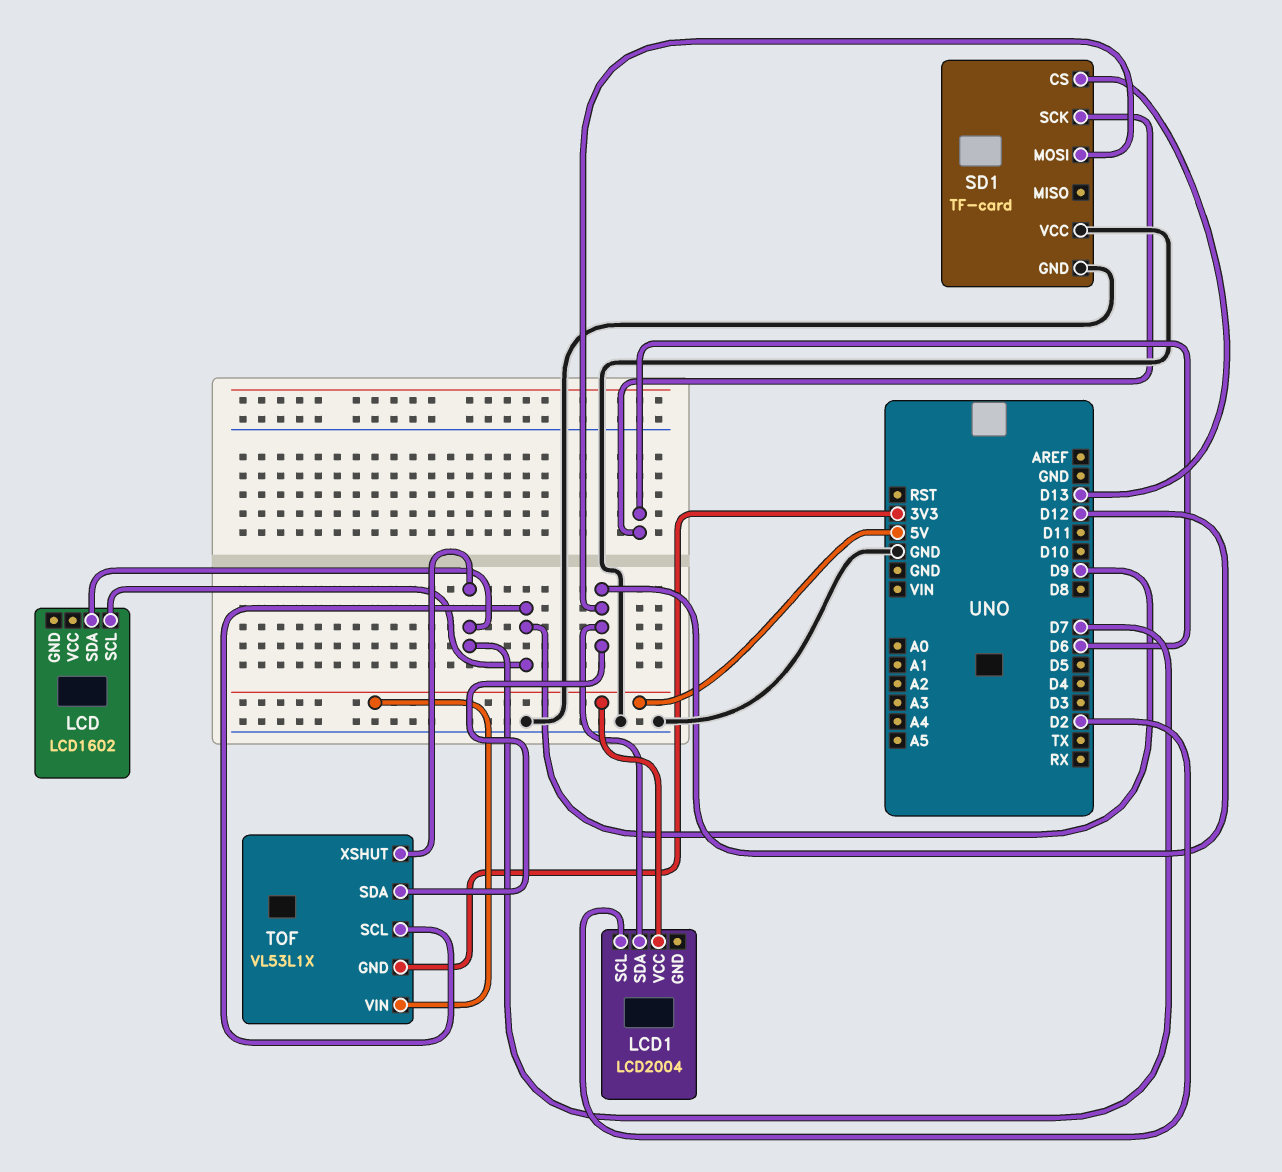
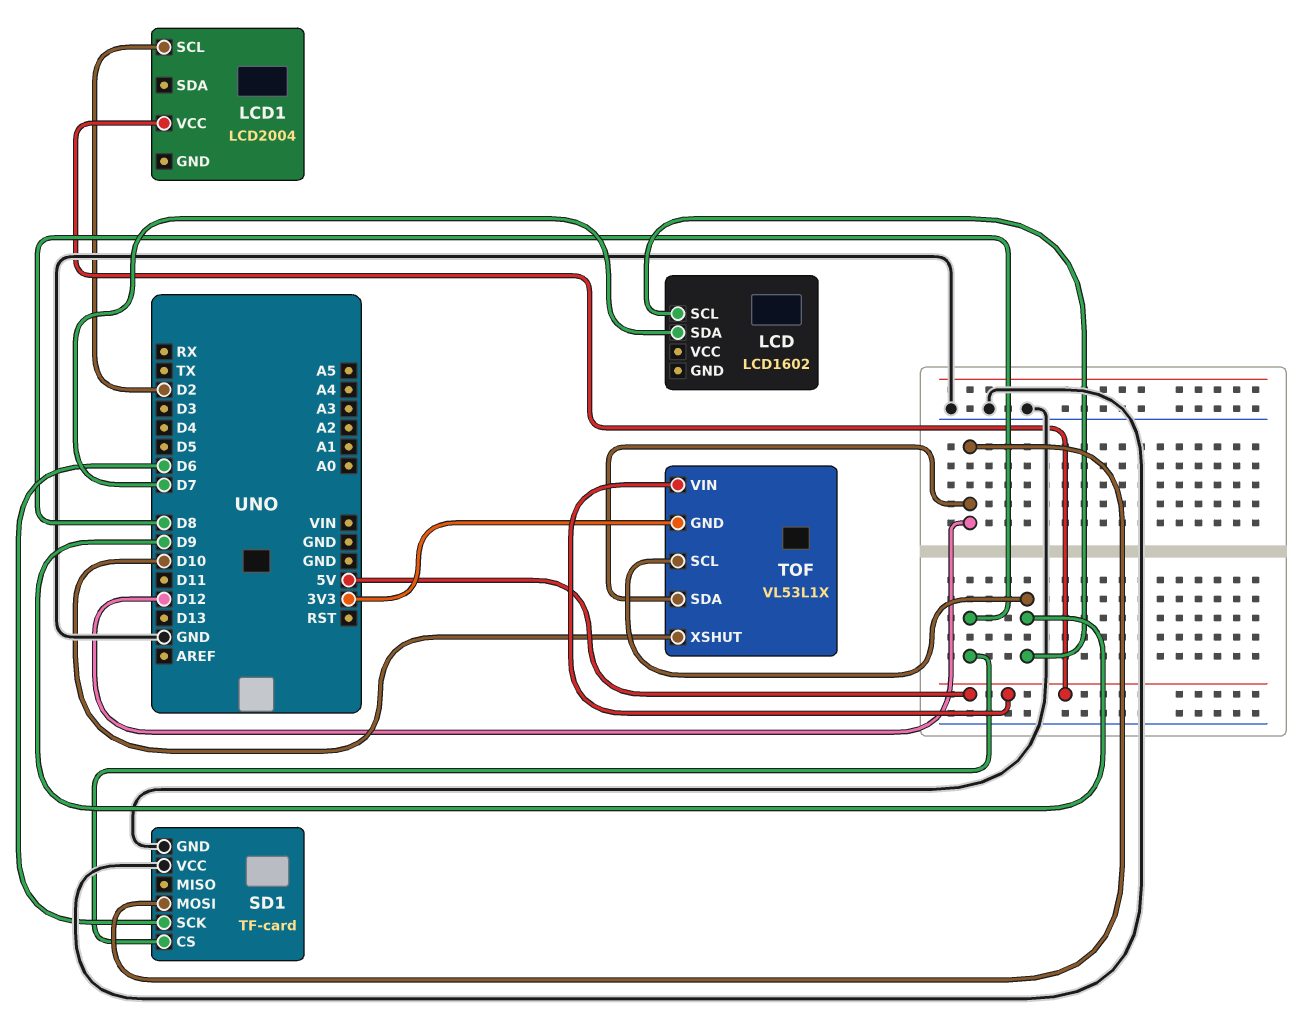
LCD1 pin SDA: D12 -> none
SD1 pin CS: D13 -> D8
TOF pin XSHUT: D7 -> D10

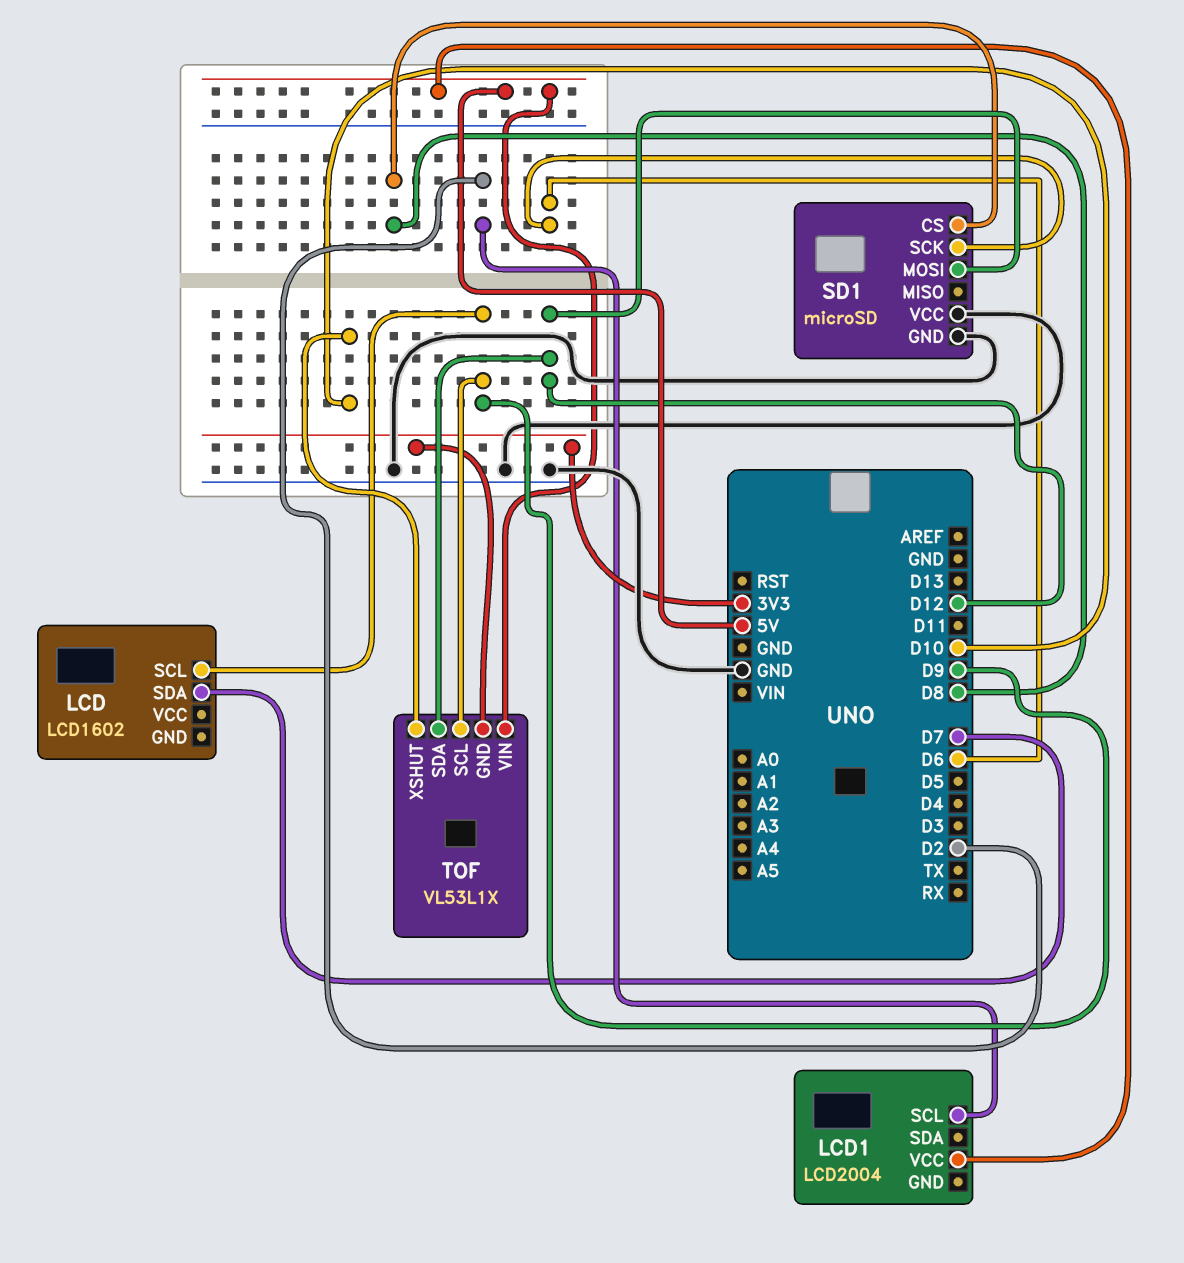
SD1: TF-card -> microSD

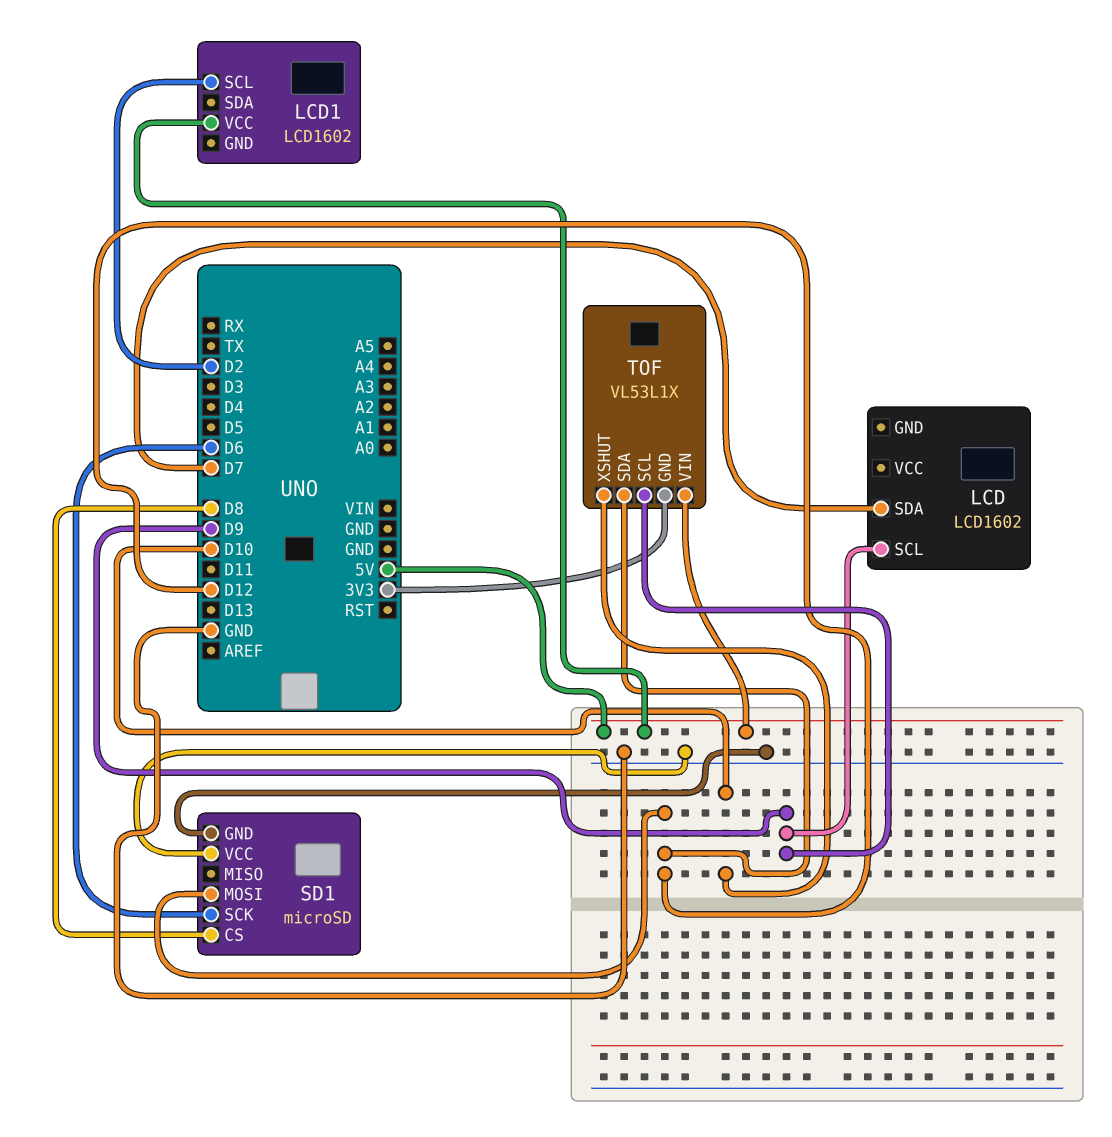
LCD1: LCD2004 -> LCD1602

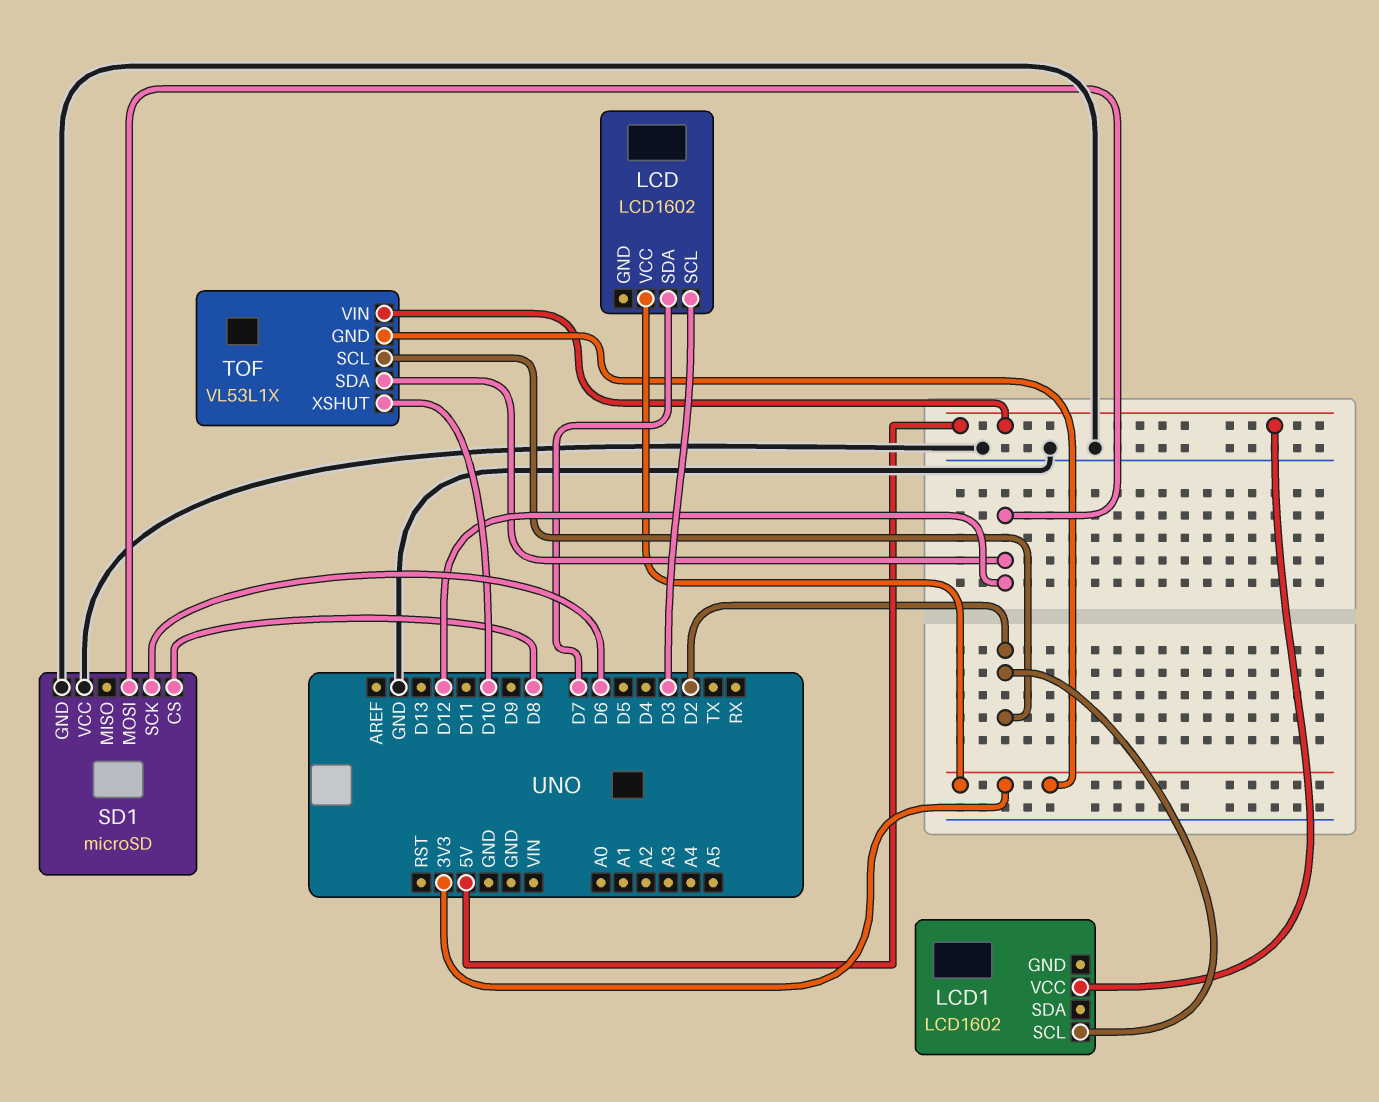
LCD pin SCL: D9 -> D3
LCD pin VCC: none -> 3V3
TOF pin SCL: D9 -> D2

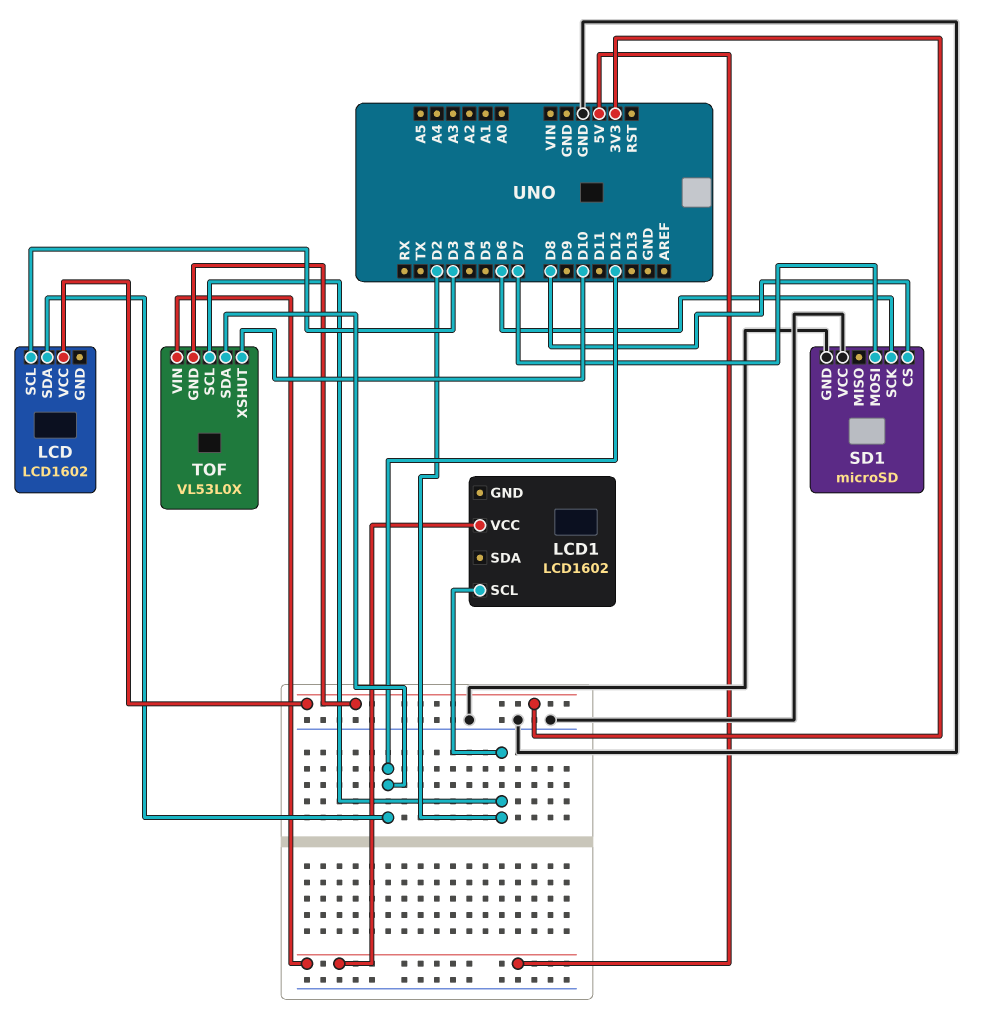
LCD pin SDA: D7 -> D12
SD1 pin MOSI: D12 -> D7
TOF: VL53L1X -> VL53L0X

